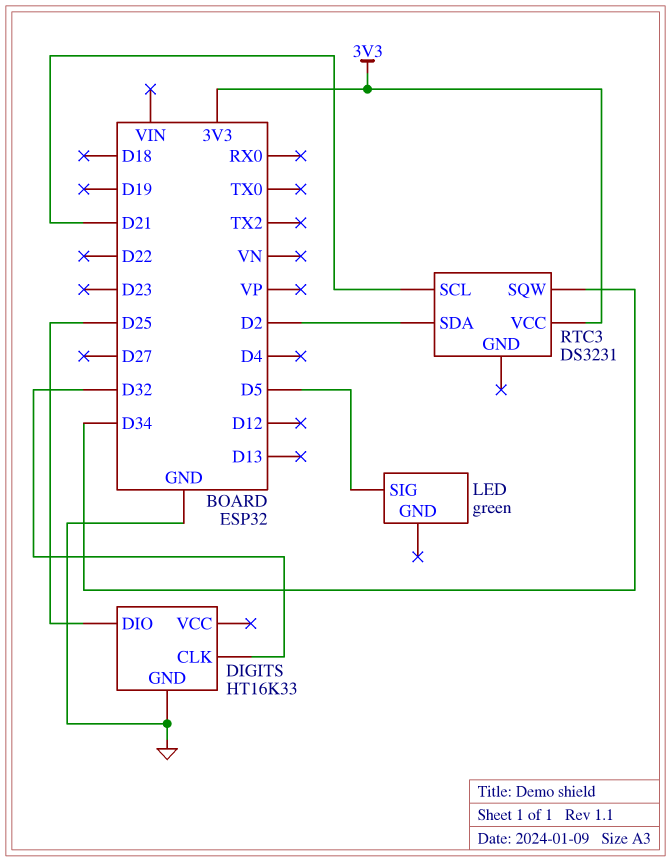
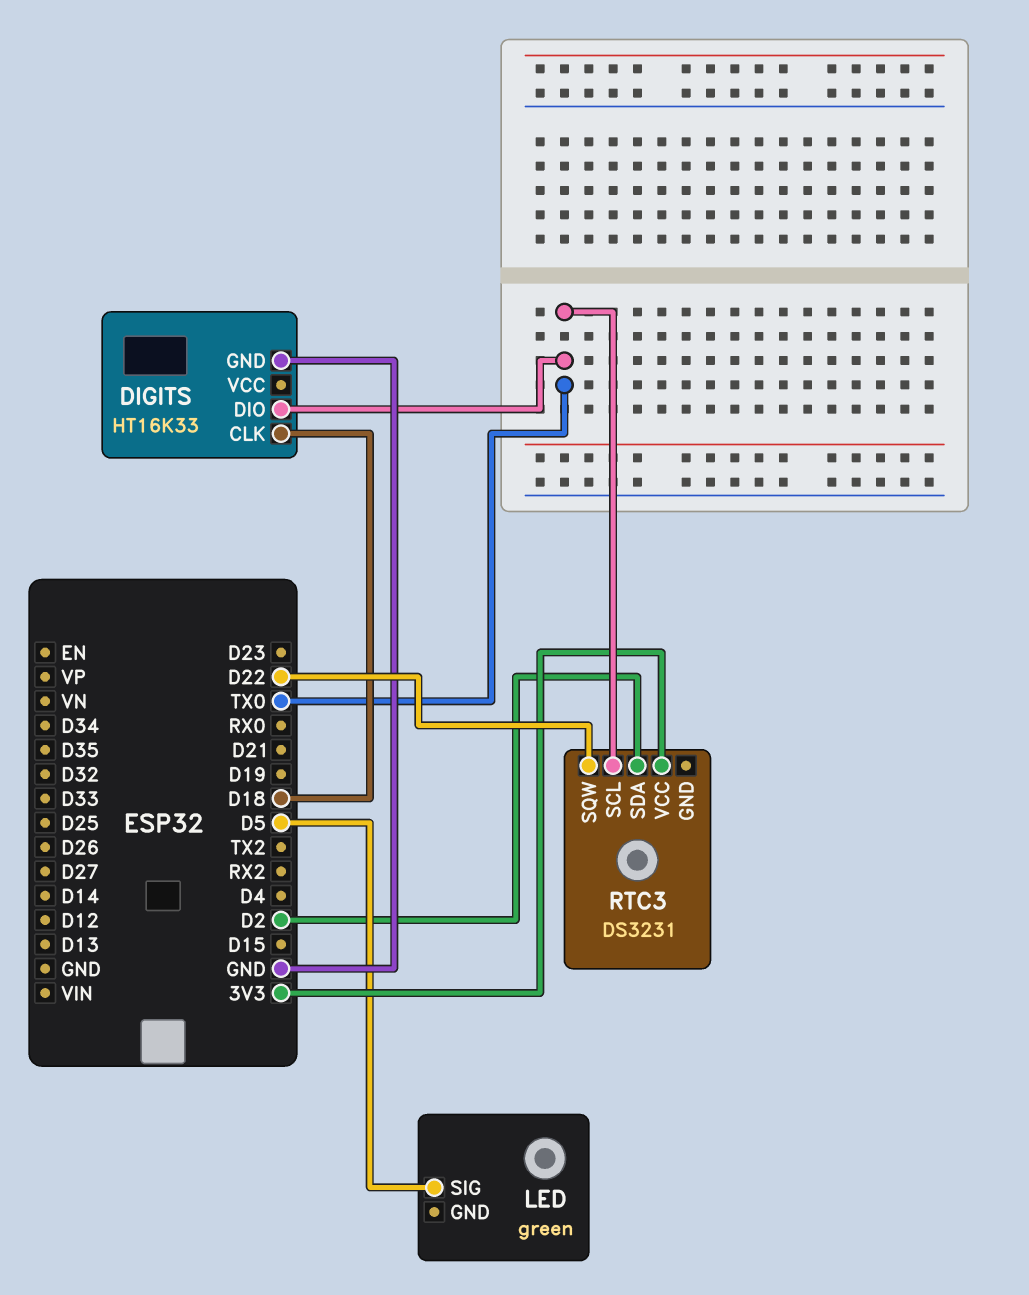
DIGITS pin CLK: D32 -> D18
DIGITS pin DIO: D25 -> TX0
RTC3 pin SCL: D21 -> TX0
RTC3 pin SQW: D34 -> D22

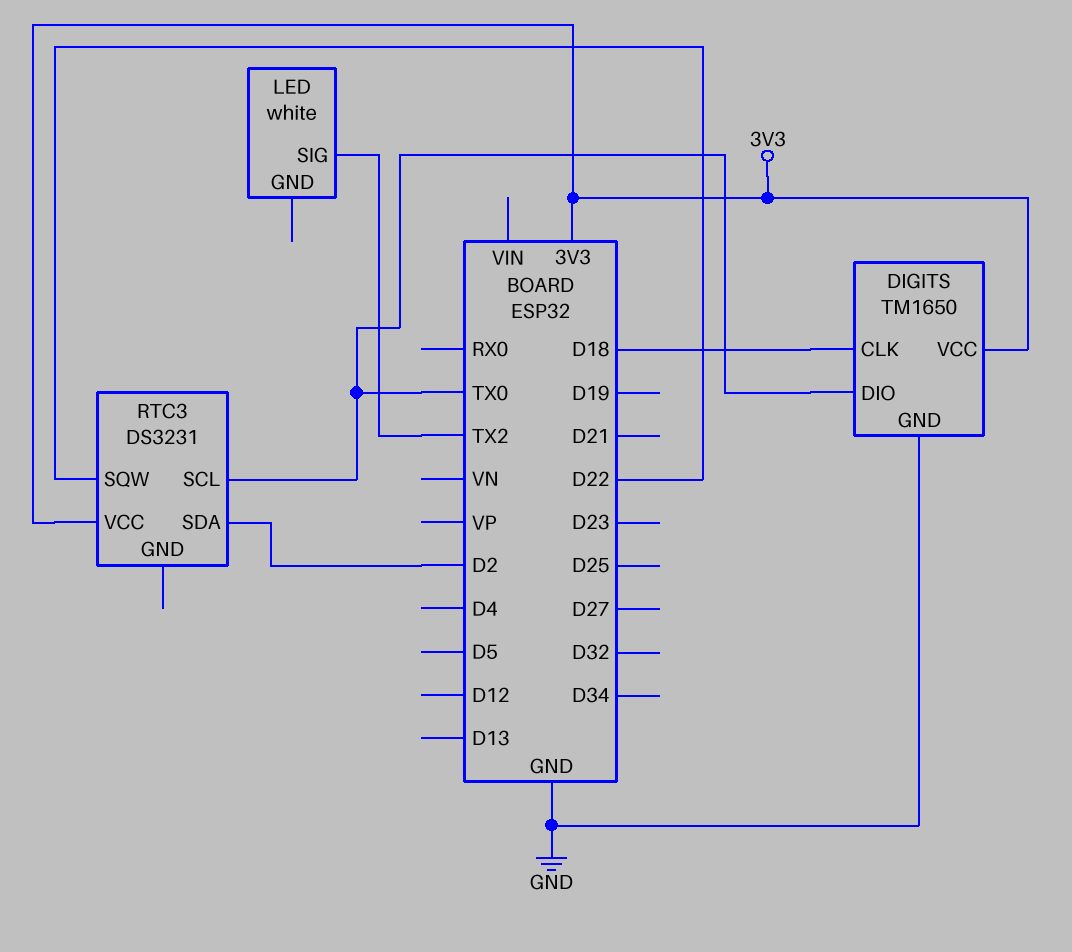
DIGITS: HT16K33 -> TM1650
DIGITS pin VCC: none -> 3V3
LED: green -> white
LED pin SIG: D5 -> TX2

